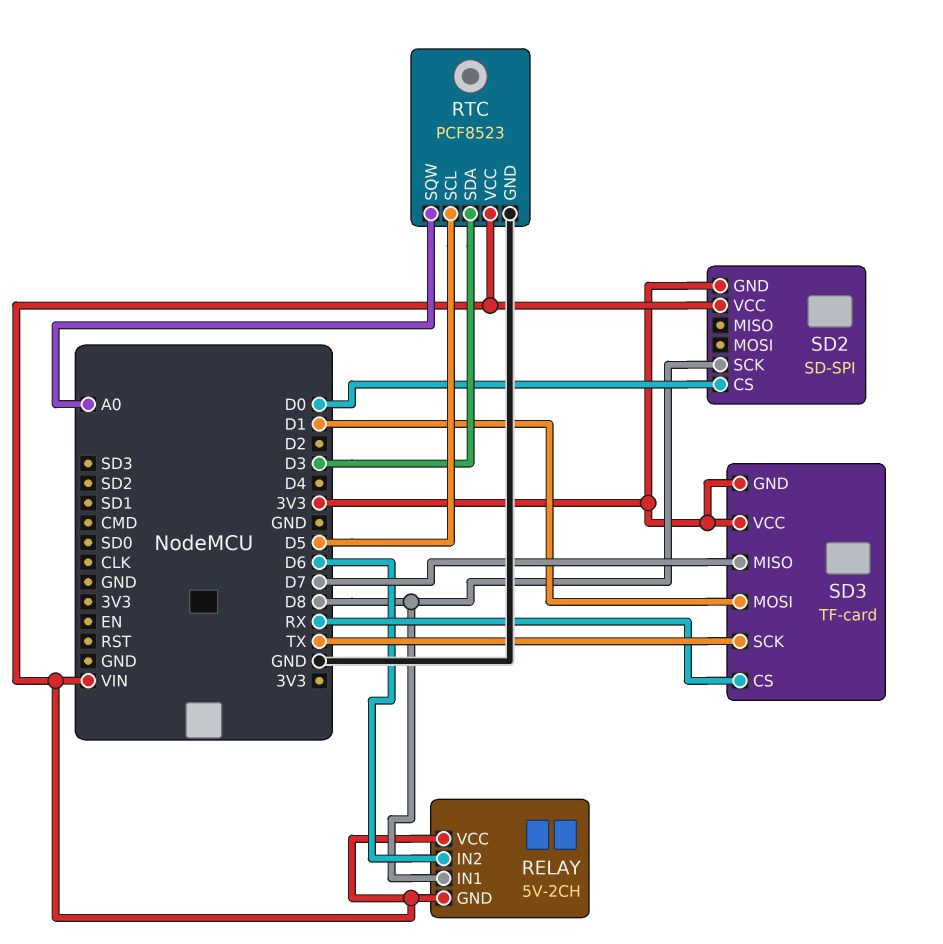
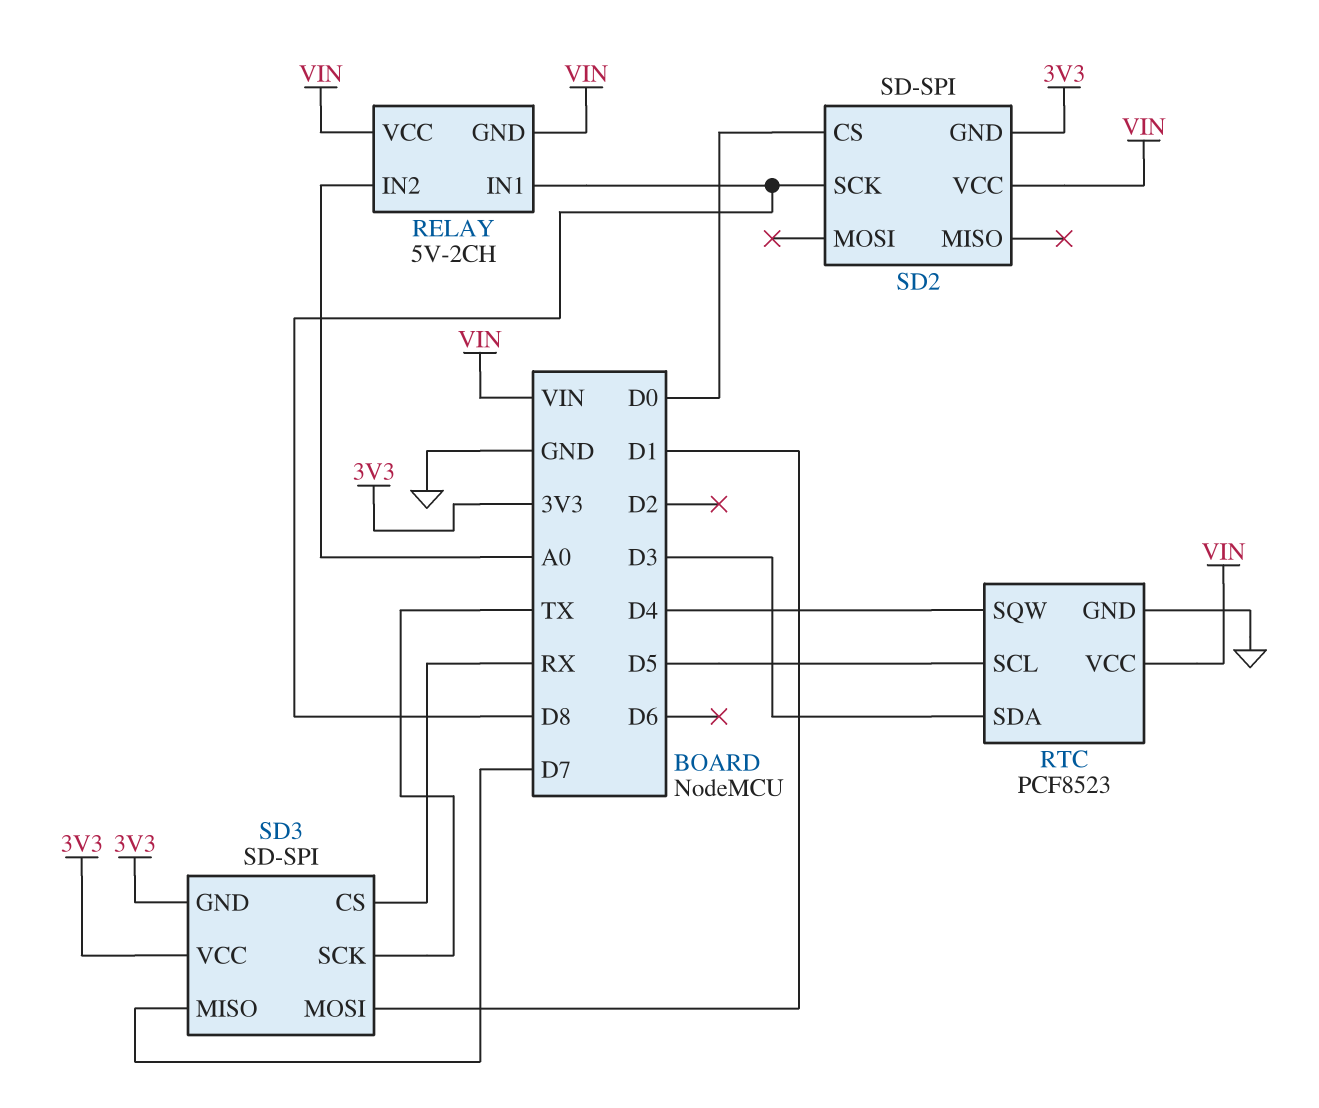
RELAY pin IN2: D6 -> A0
RTC pin SQW: A0 -> D4
SD3: TF-card -> SD-SPI

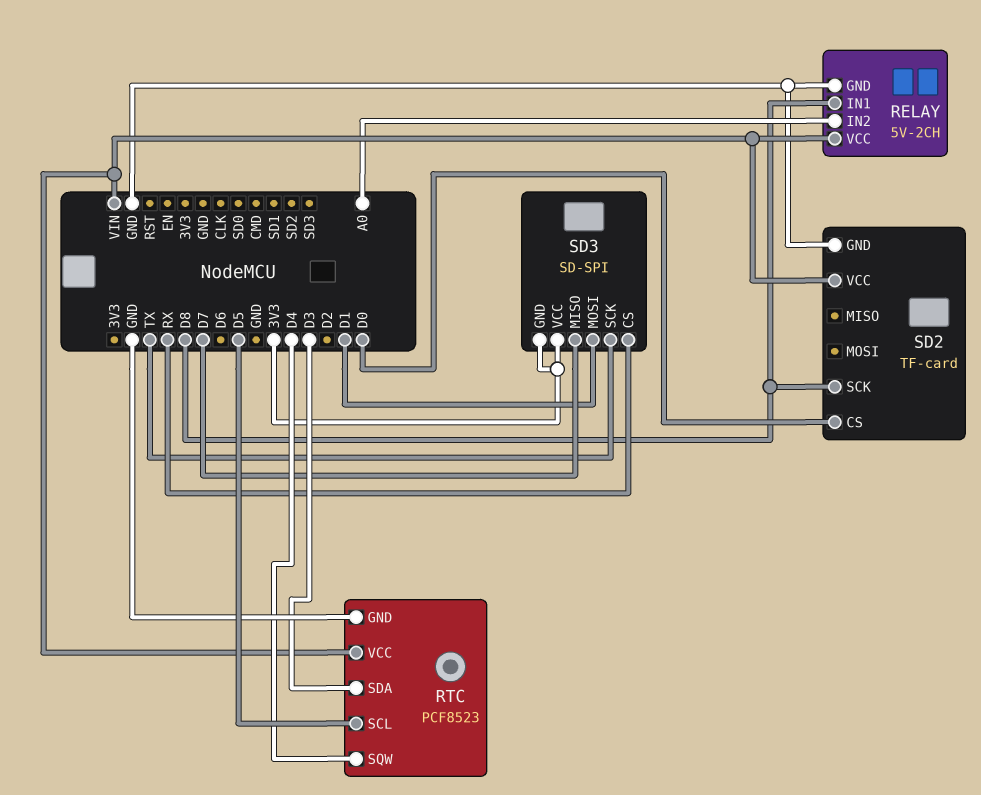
RELAY pin GND: VIN -> GND
SD2: SD-SPI -> TF-card
SD2 pin GND: 3V3 -> GND

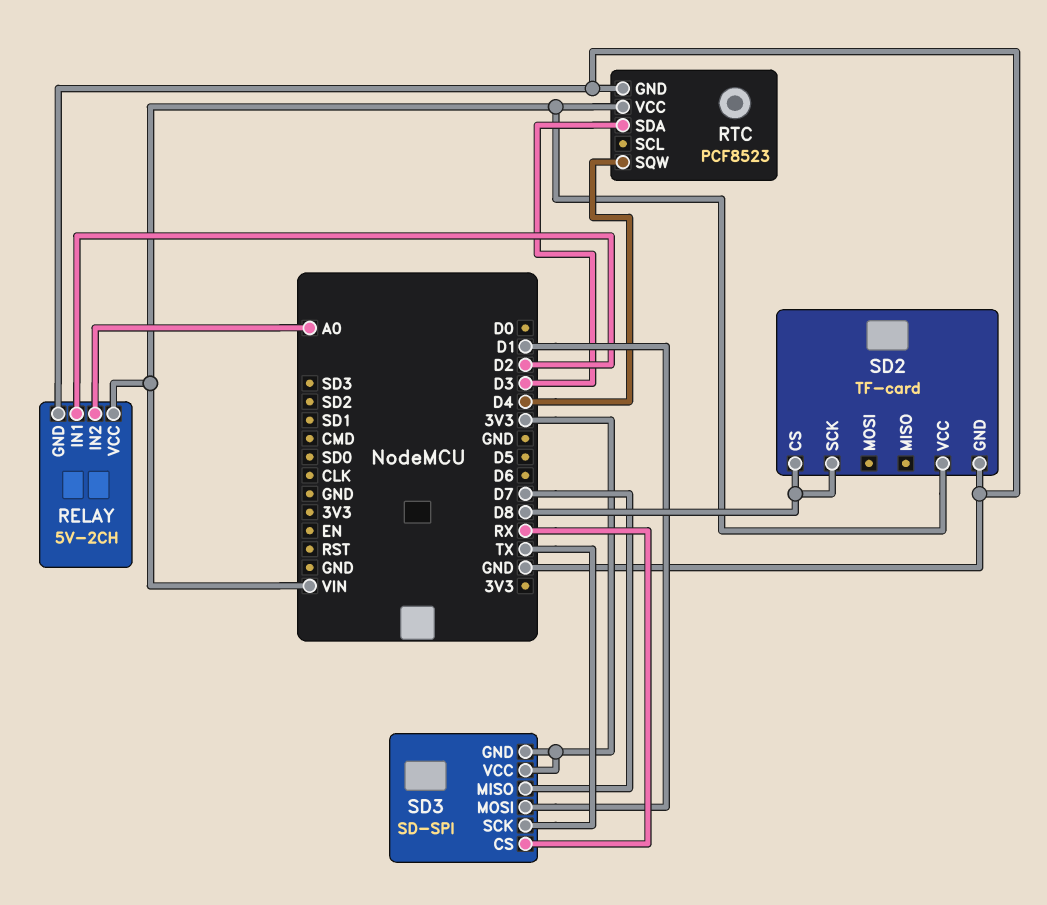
RELAY pin IN1: D8 -> D2
RTC pin SCL: D5 -> none
SD2 pin CS: D0 -> D8

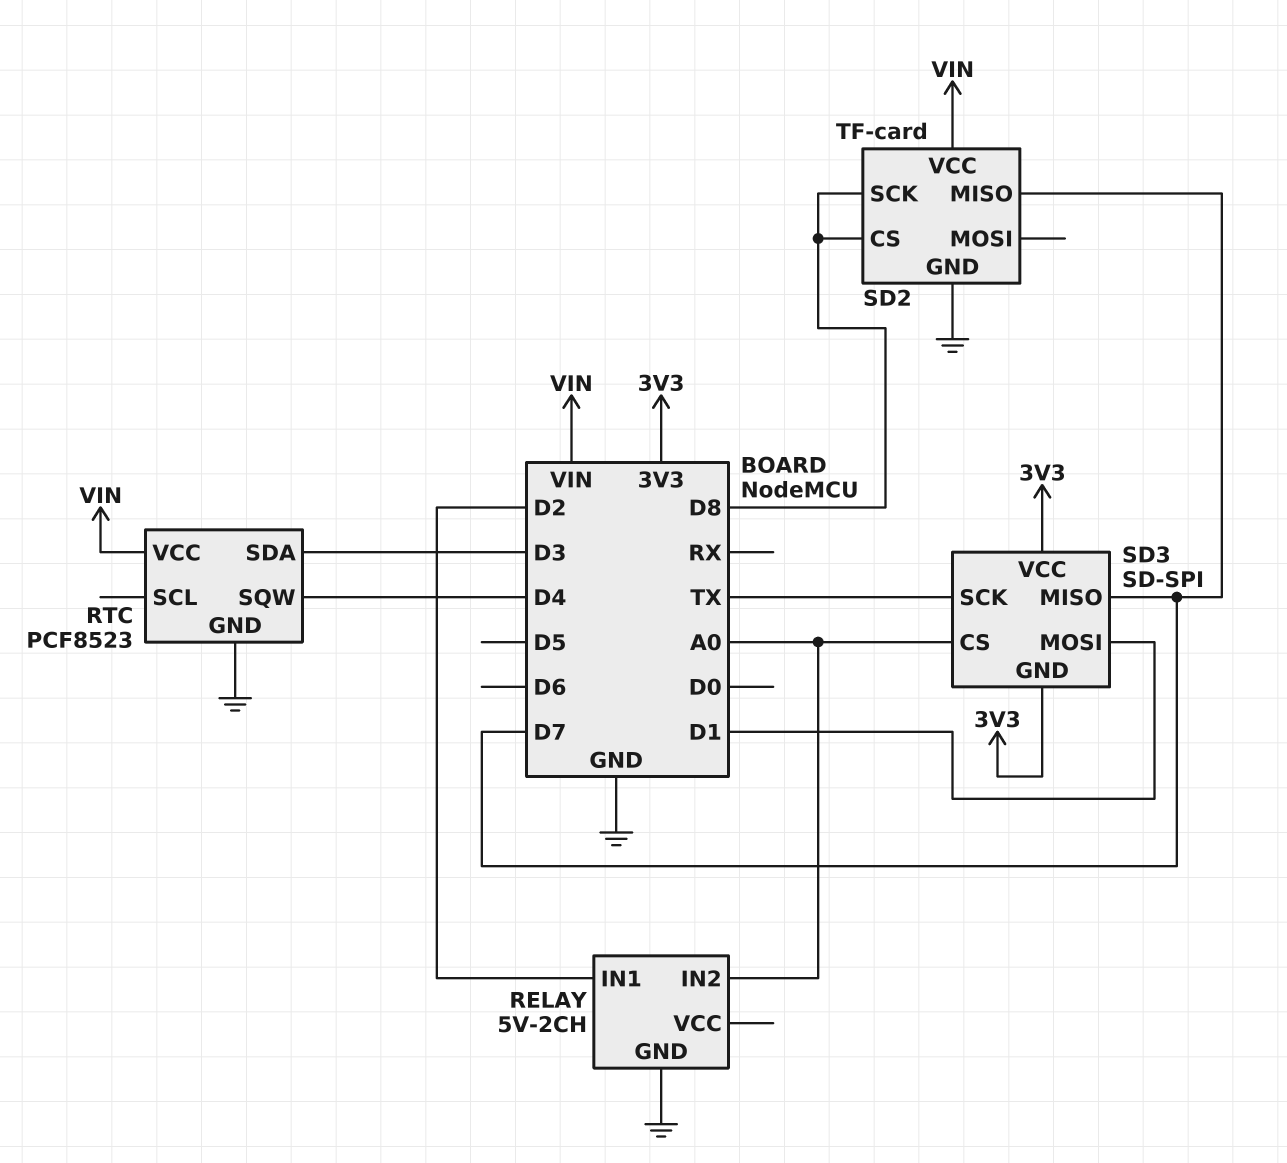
RELAY pin VCC: VIN -> none
SD2 pin MISO: none -> D7
SD3 pin CS: RX -> A0

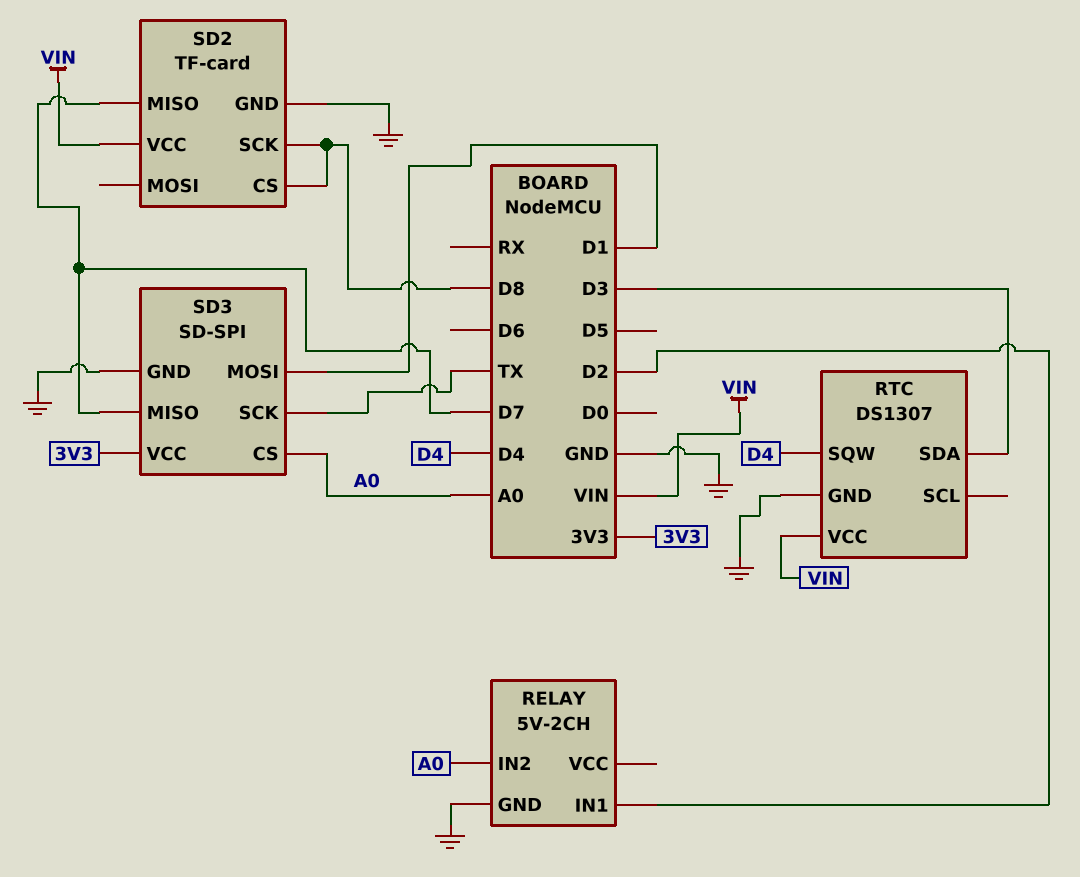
RTC: PCF8523 -> DS1307
SD3 pin GND: 3V3 -> GND

